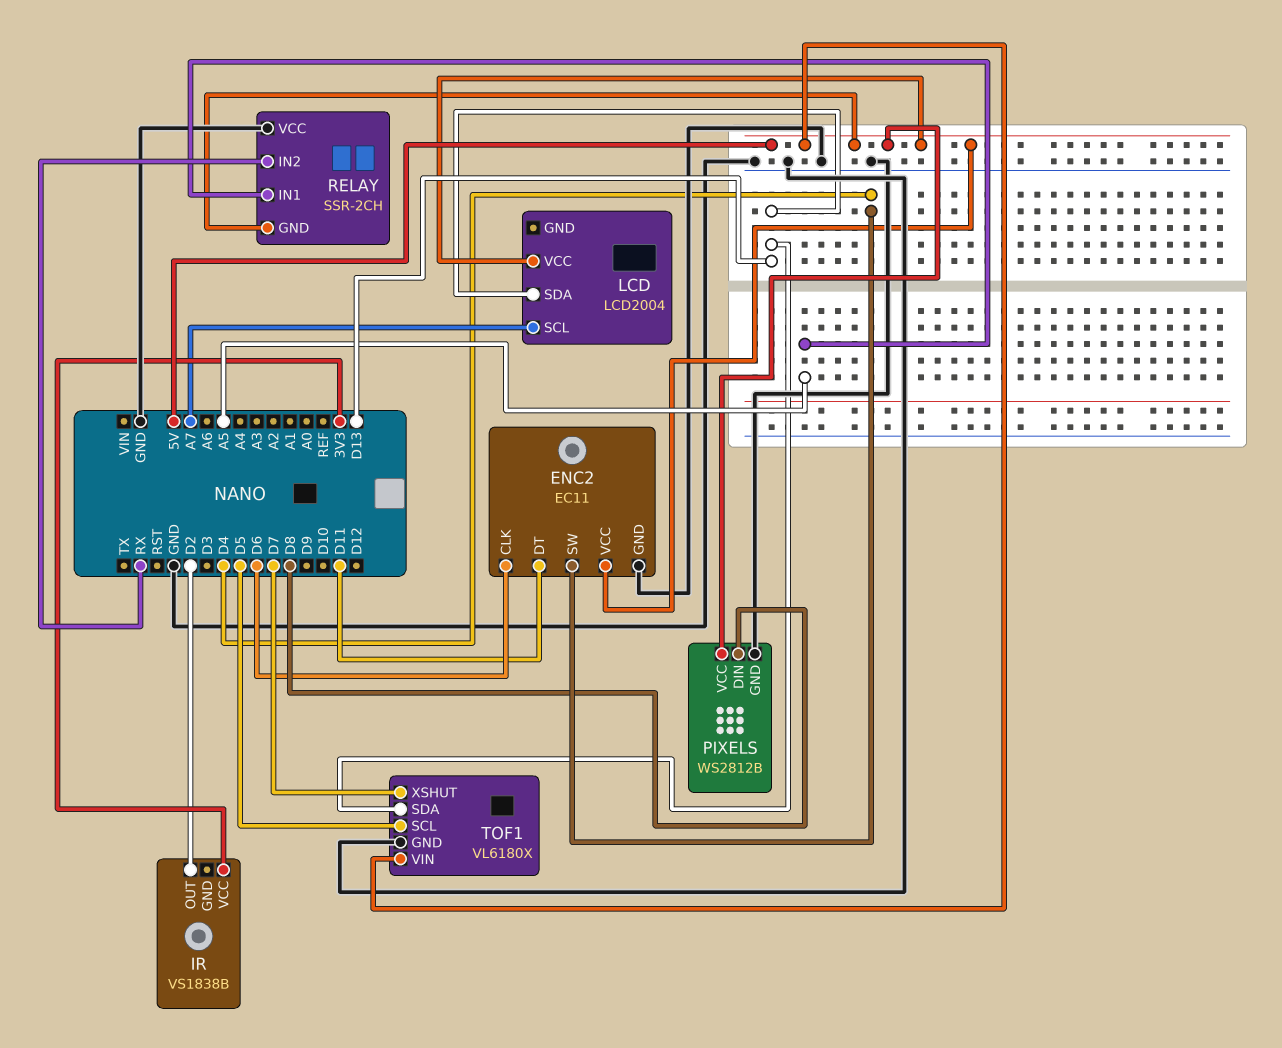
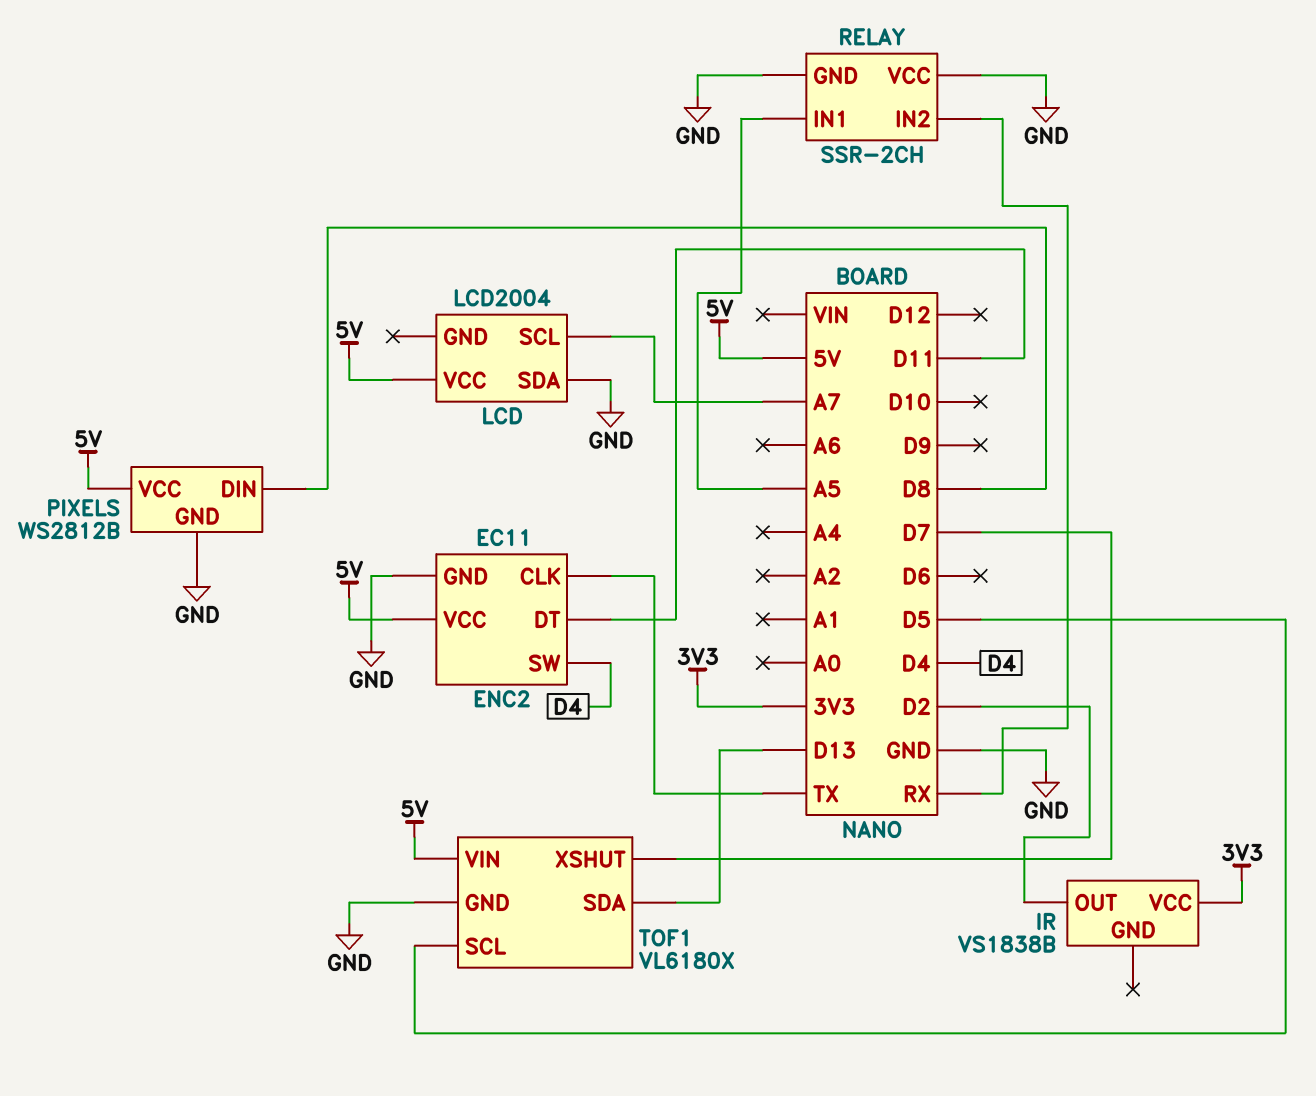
ENC2 pin CLK: D6 -> TX
LCD pin SDA: D13 -> GND
RELAY pin GND: 5V -> GND

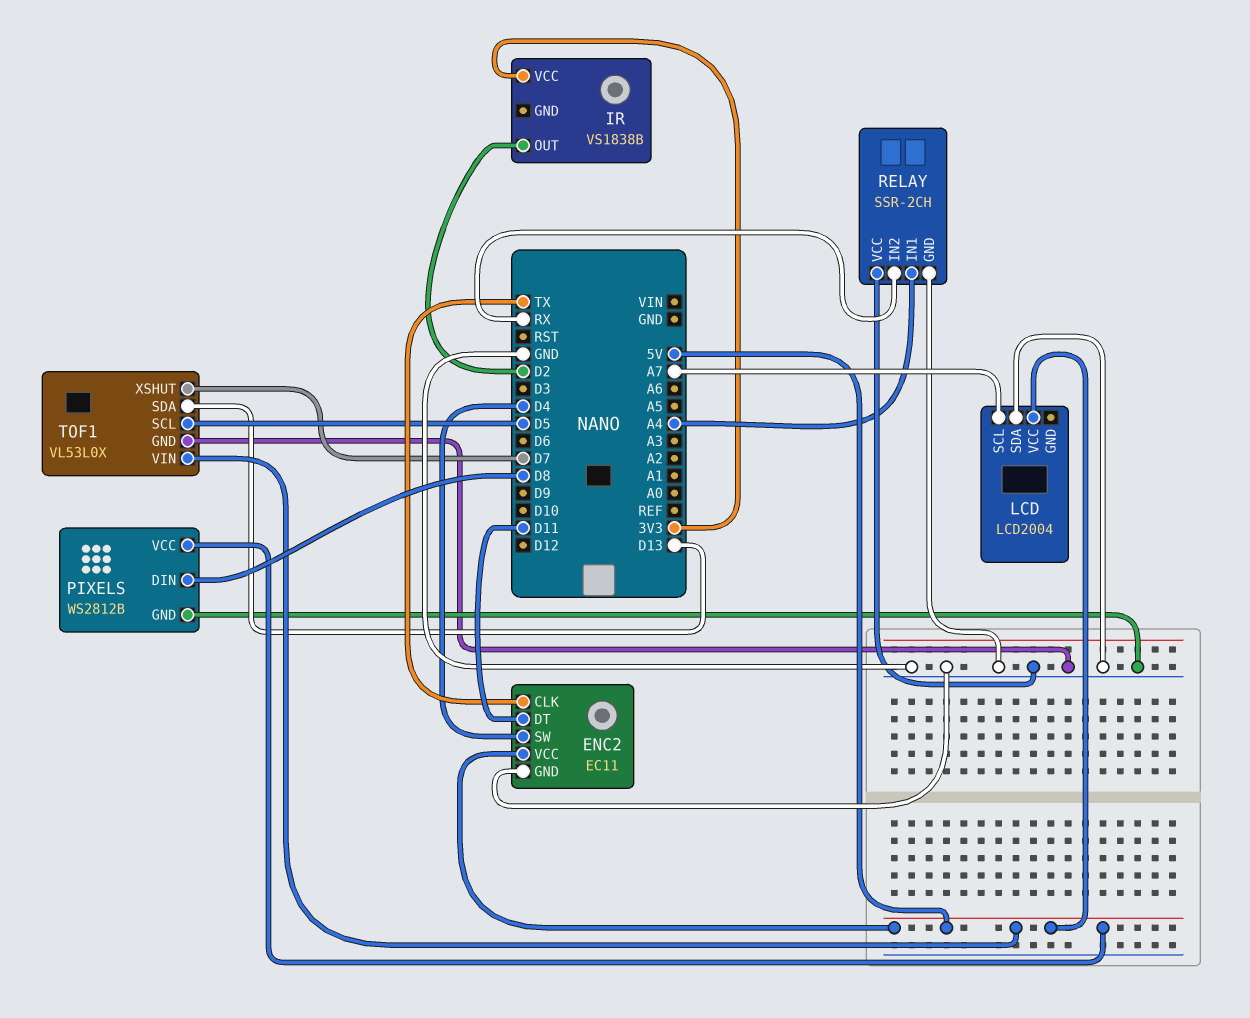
RELAY pin IN1: A5 -> A4
TOF1: VL6180X -> VL53L0X

